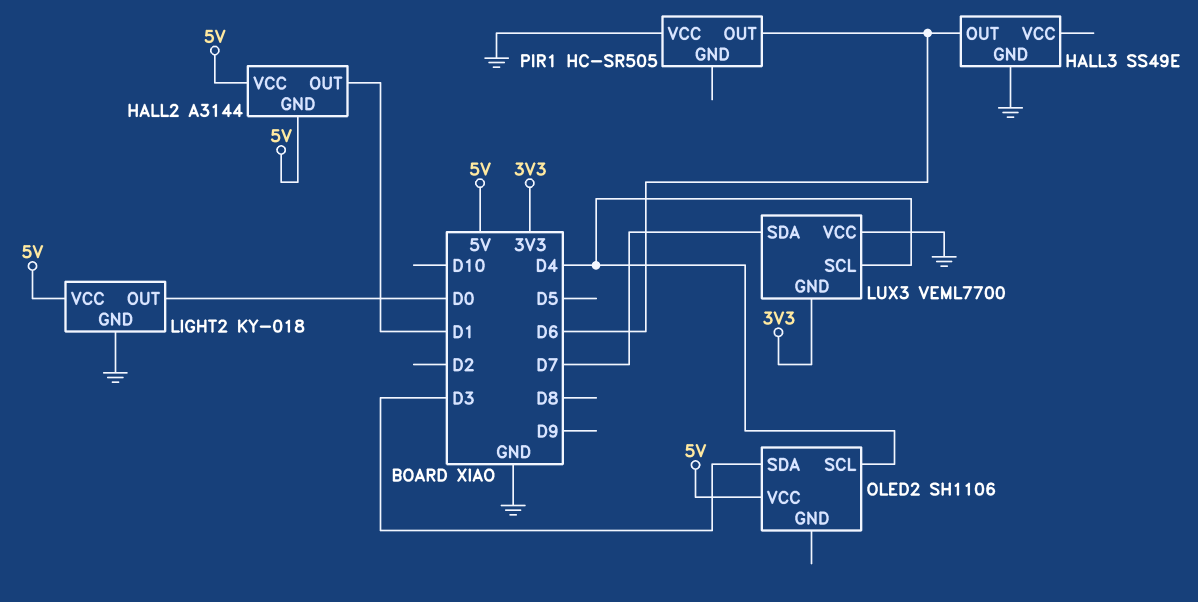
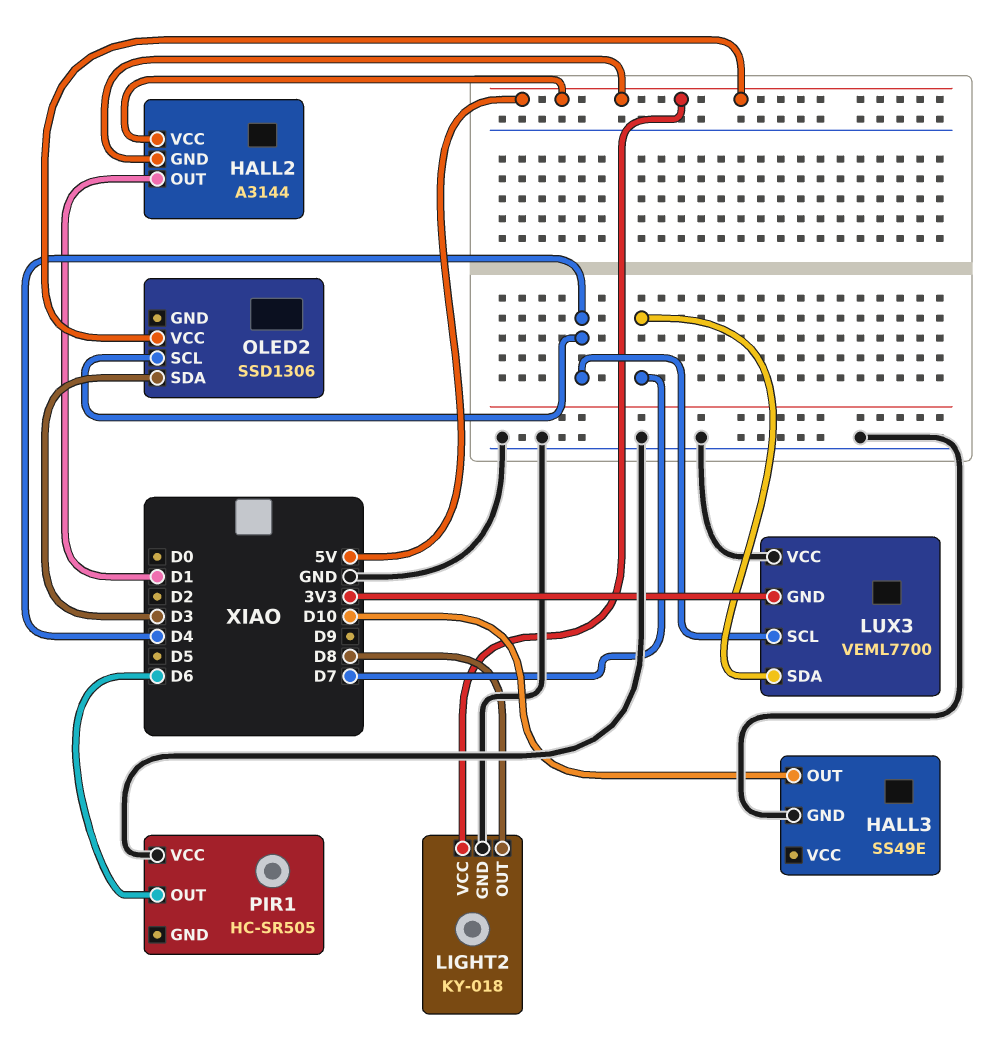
HALL3 pin OUT: D6 -> D10
LIGHT2 pin OUT: D0 -> D8
OLED2: SH1106 -> SSD1306

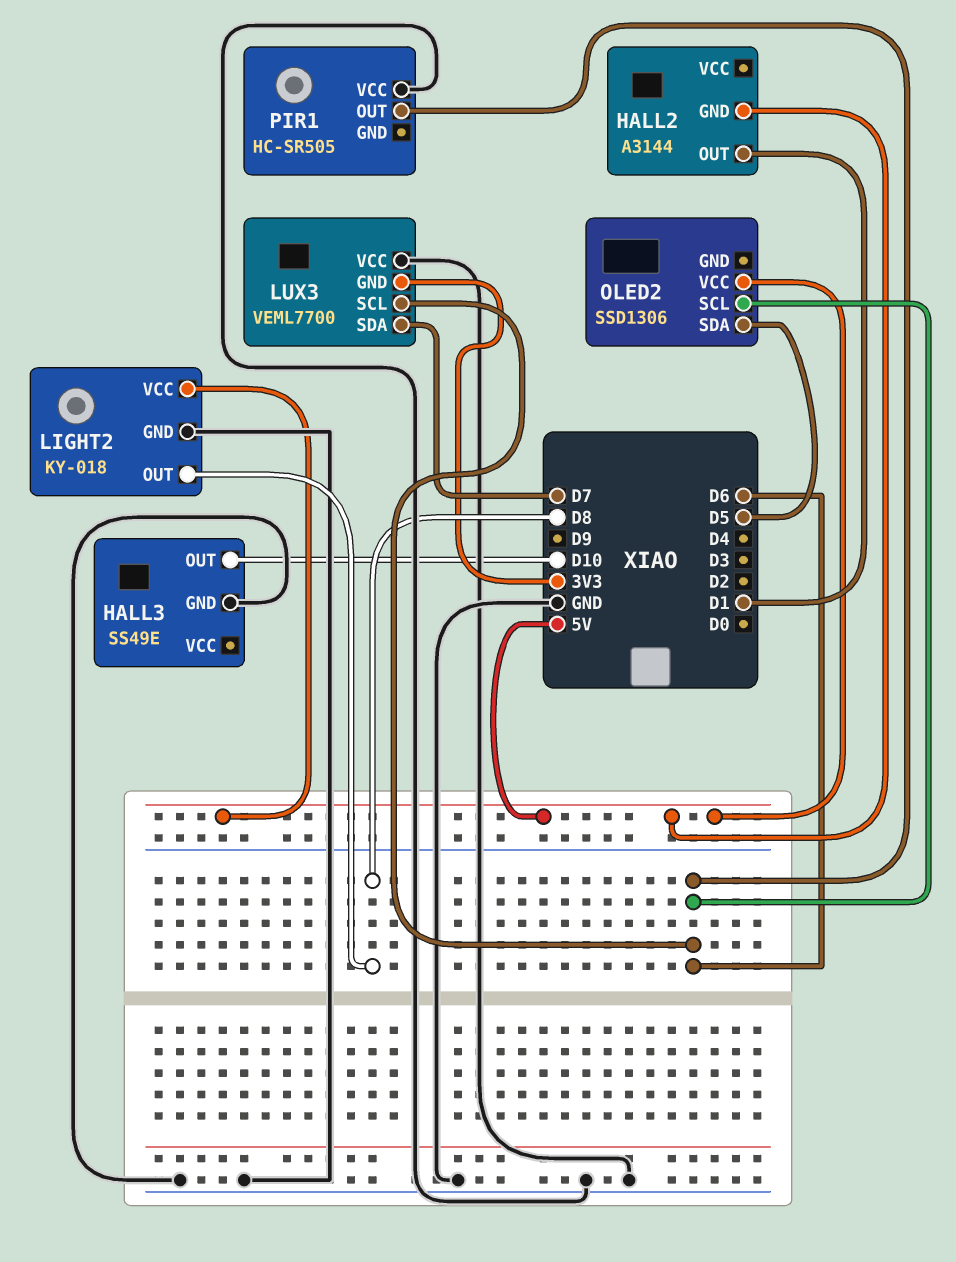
HALL2 pin VCC: 5V -> none
LUX3 pin SCL: D4 -> D6
OLED2 pin SCL: D4 -> D6
OLED2 pin SDA: D3 -> D5

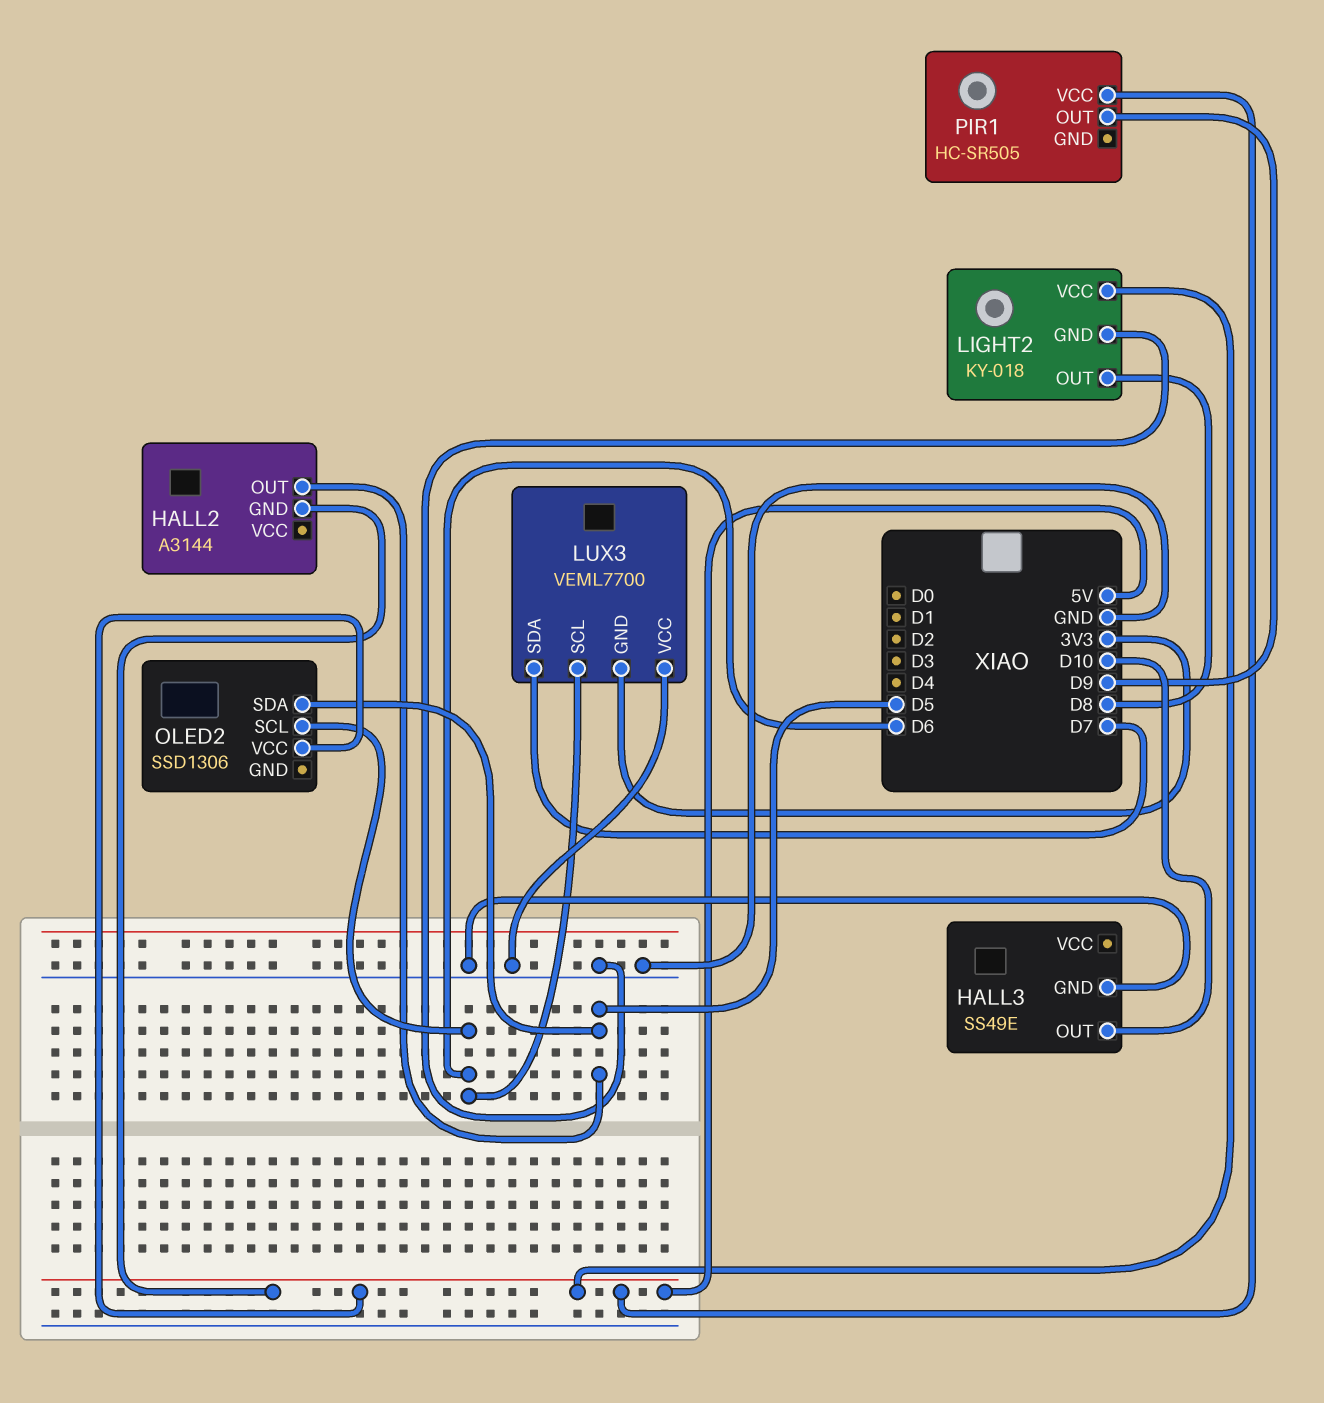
HALL2 pin OUT: D1 -> D5
PIR1 pin OUT: D6 -> D9
PIR1 pin VCC: GND -> 5V

